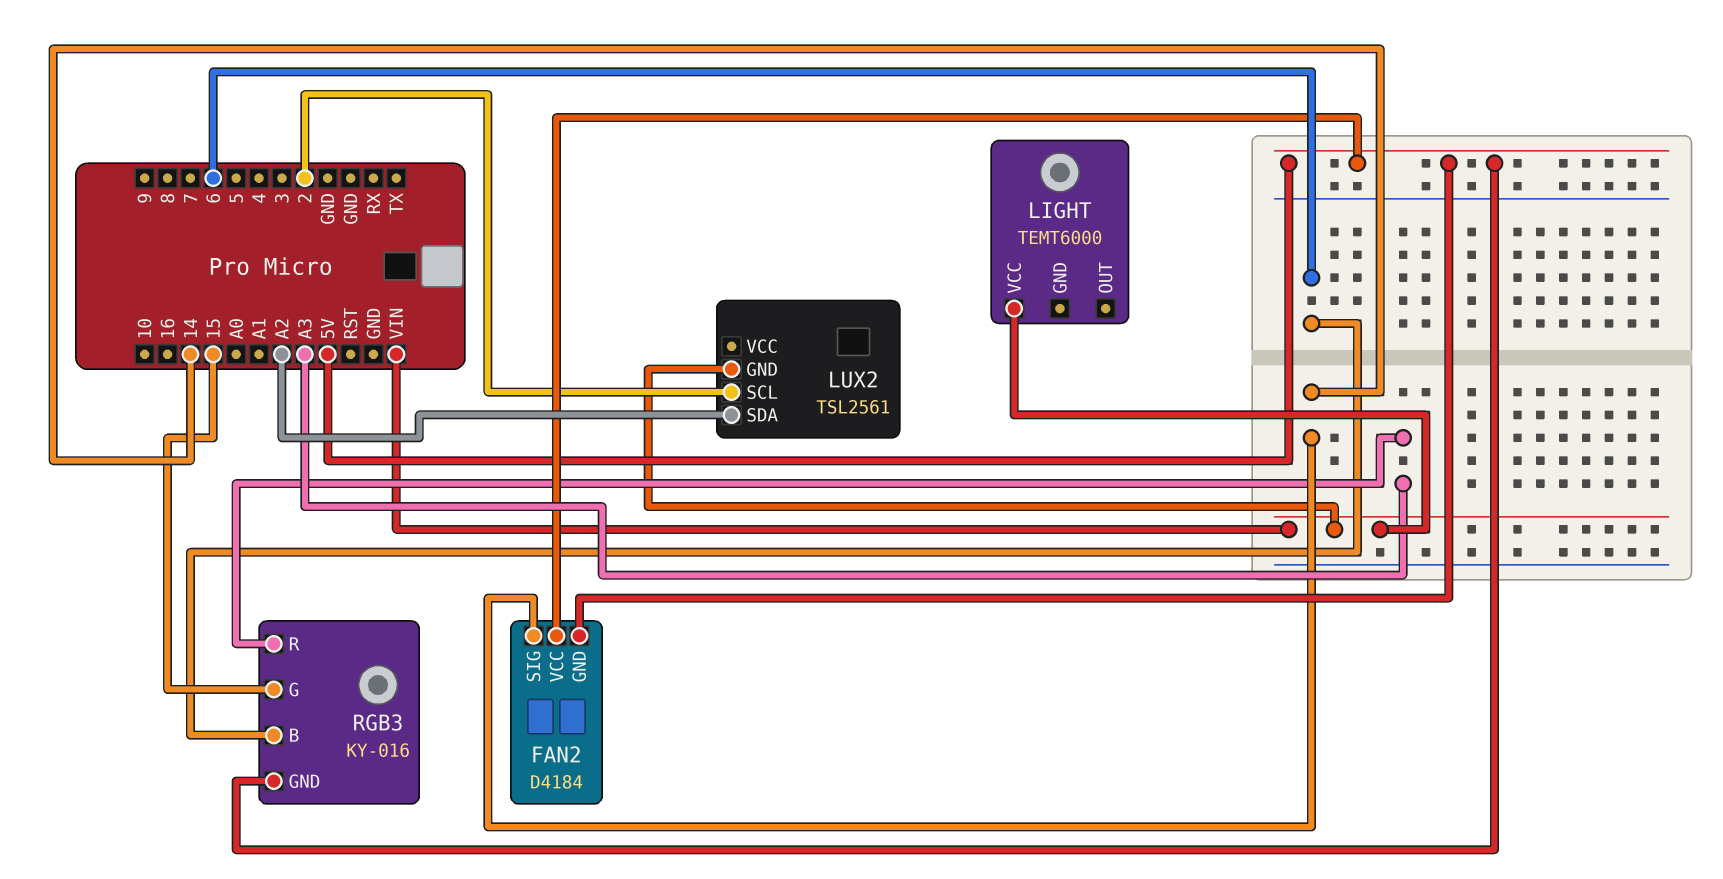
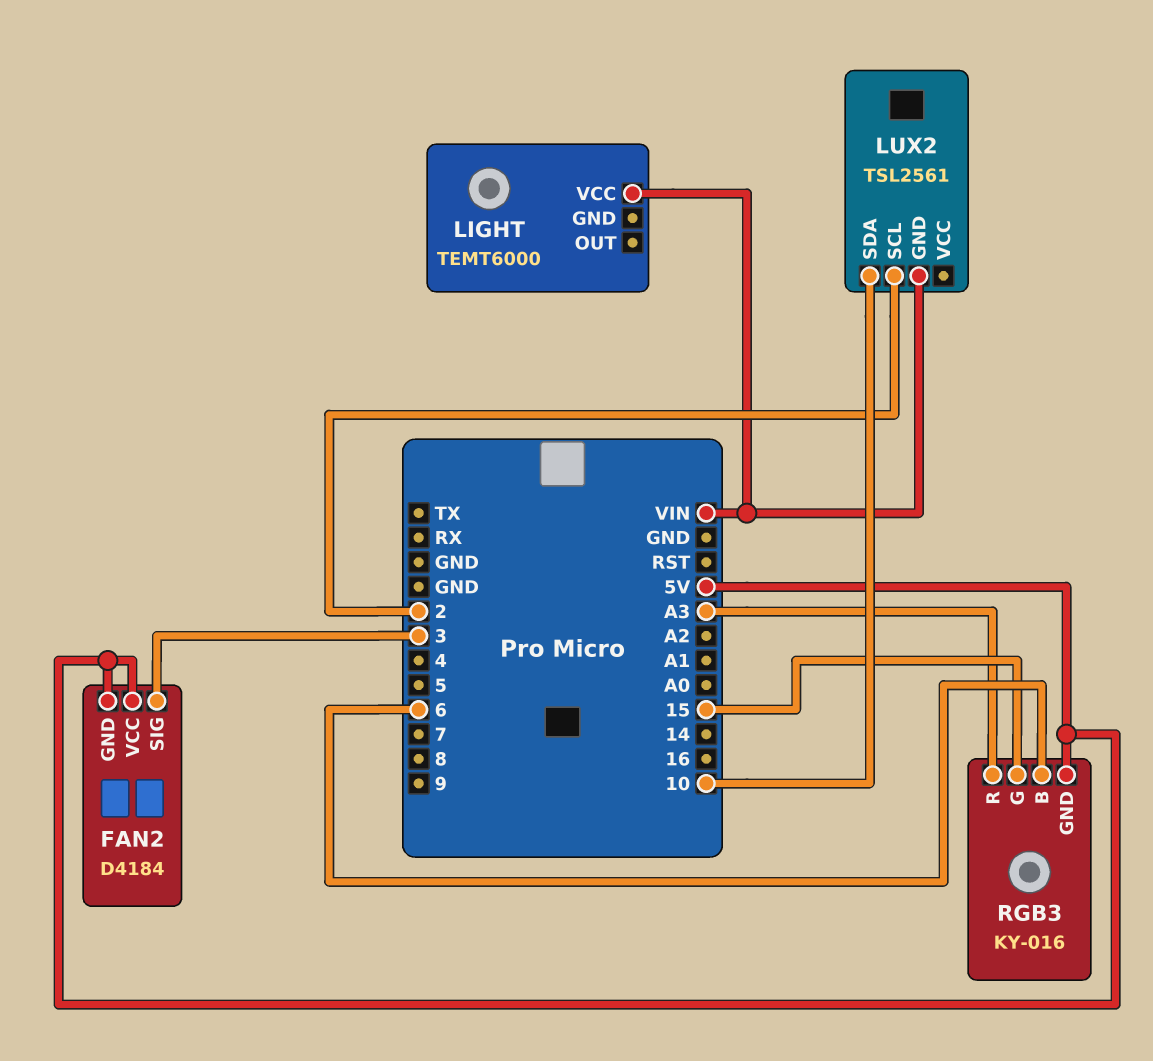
FAN2 pin SIG: 14 -> 3
LUX2 pin SDA: A2 -> 10

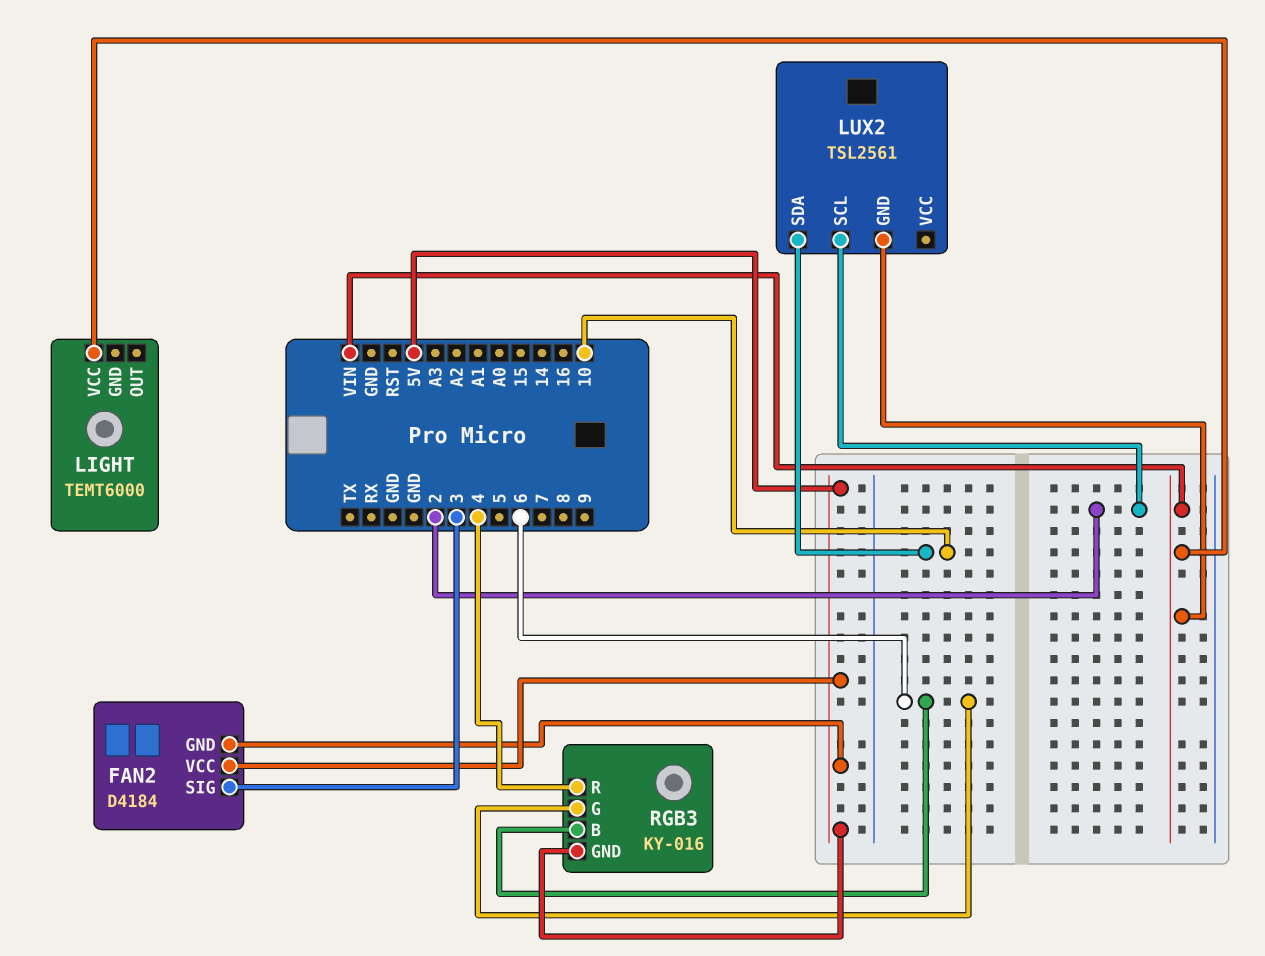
RGB3 pin G: 15 -> 6
RGB3 pin R: A3 -> 4

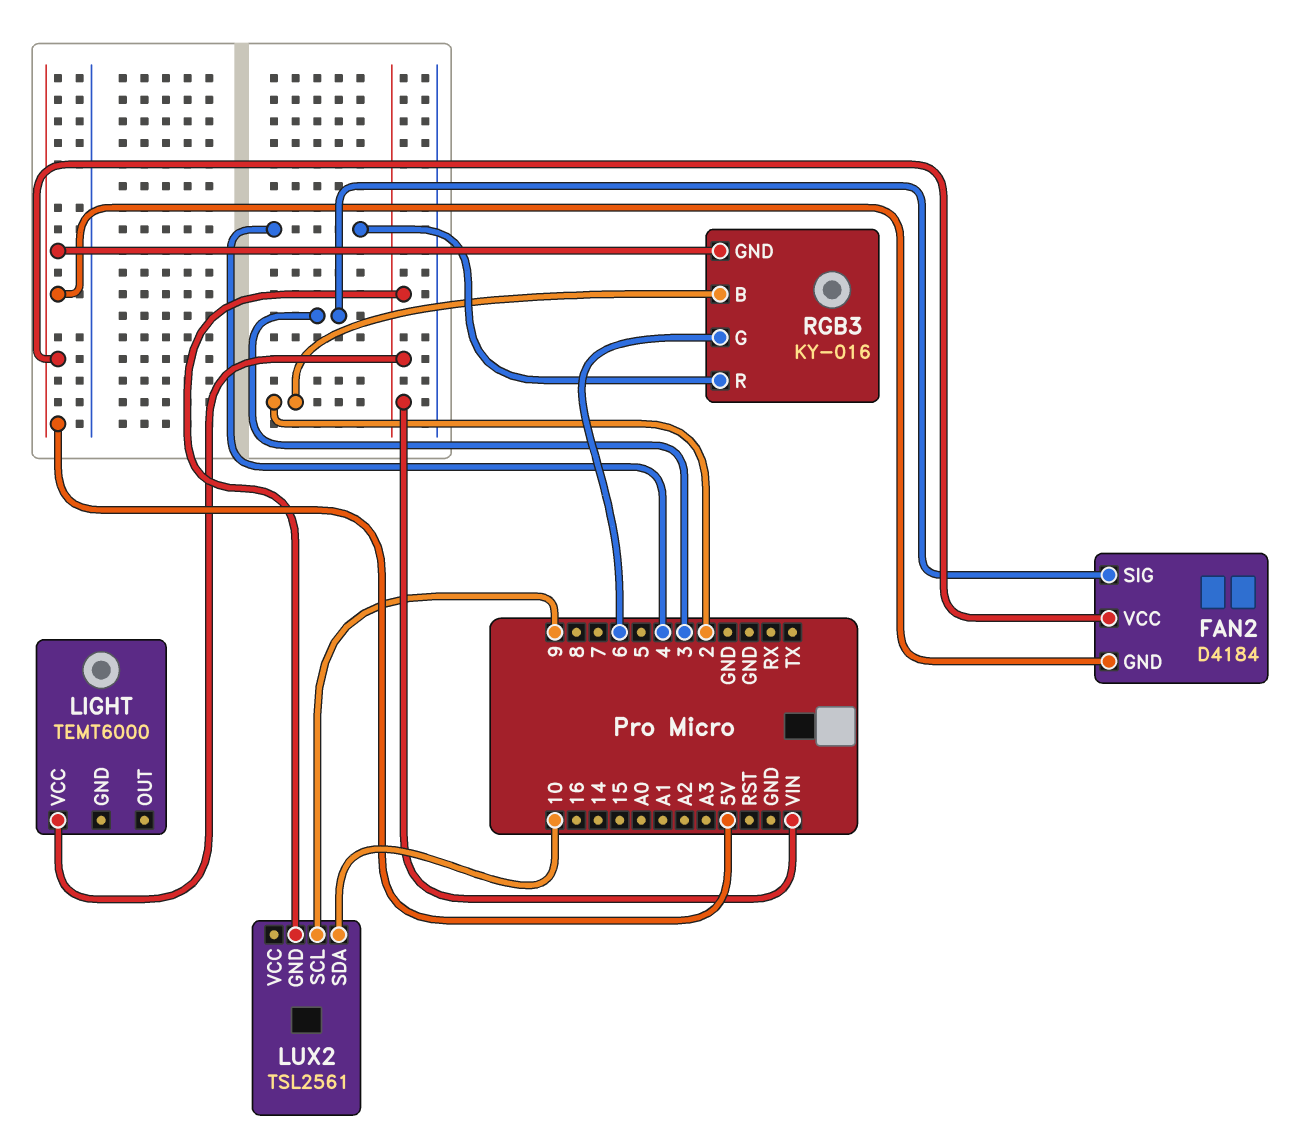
LUX2 pin SCL: 2 -> 9
RGB3 pin B: 6 -> 2

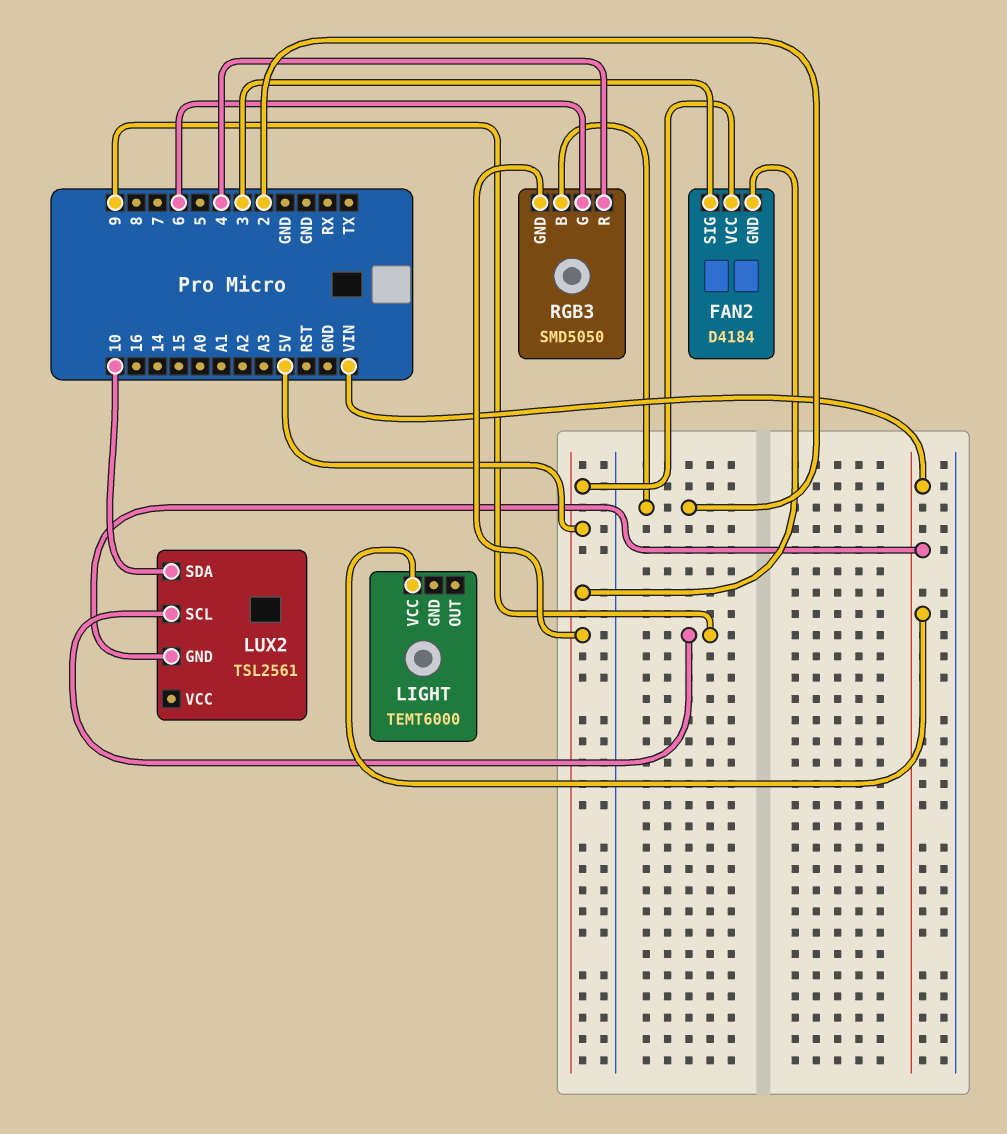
RGB3: KY-016 -> SMD5050

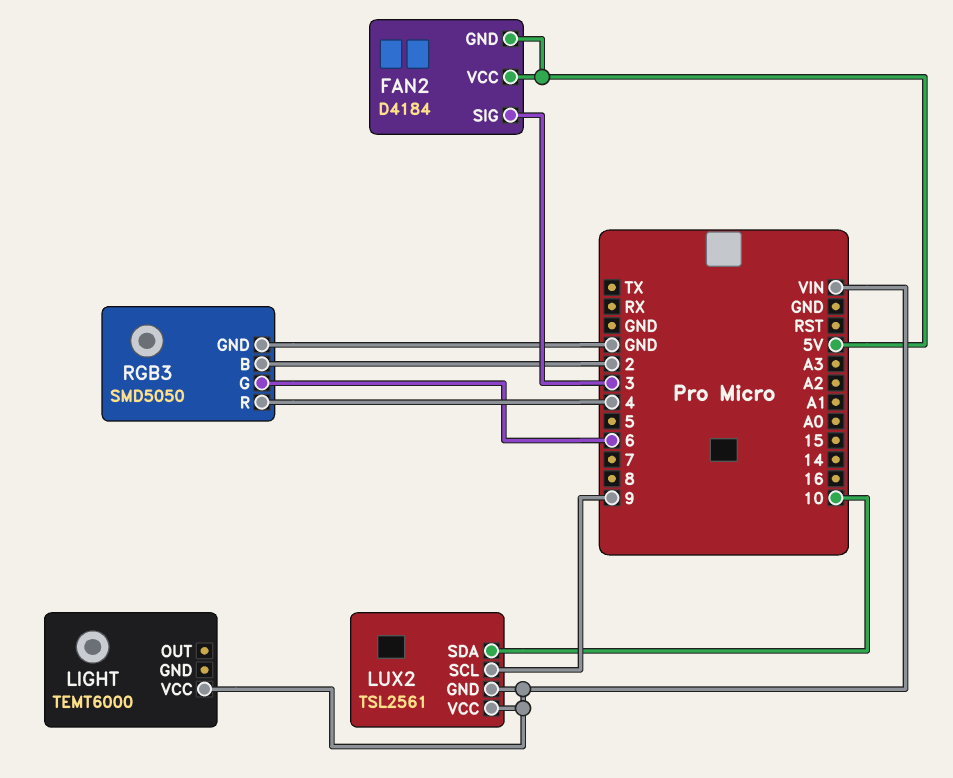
LUX2 pin VCC: none -> VIN
RGB3 pin GND: 5V -> GND

